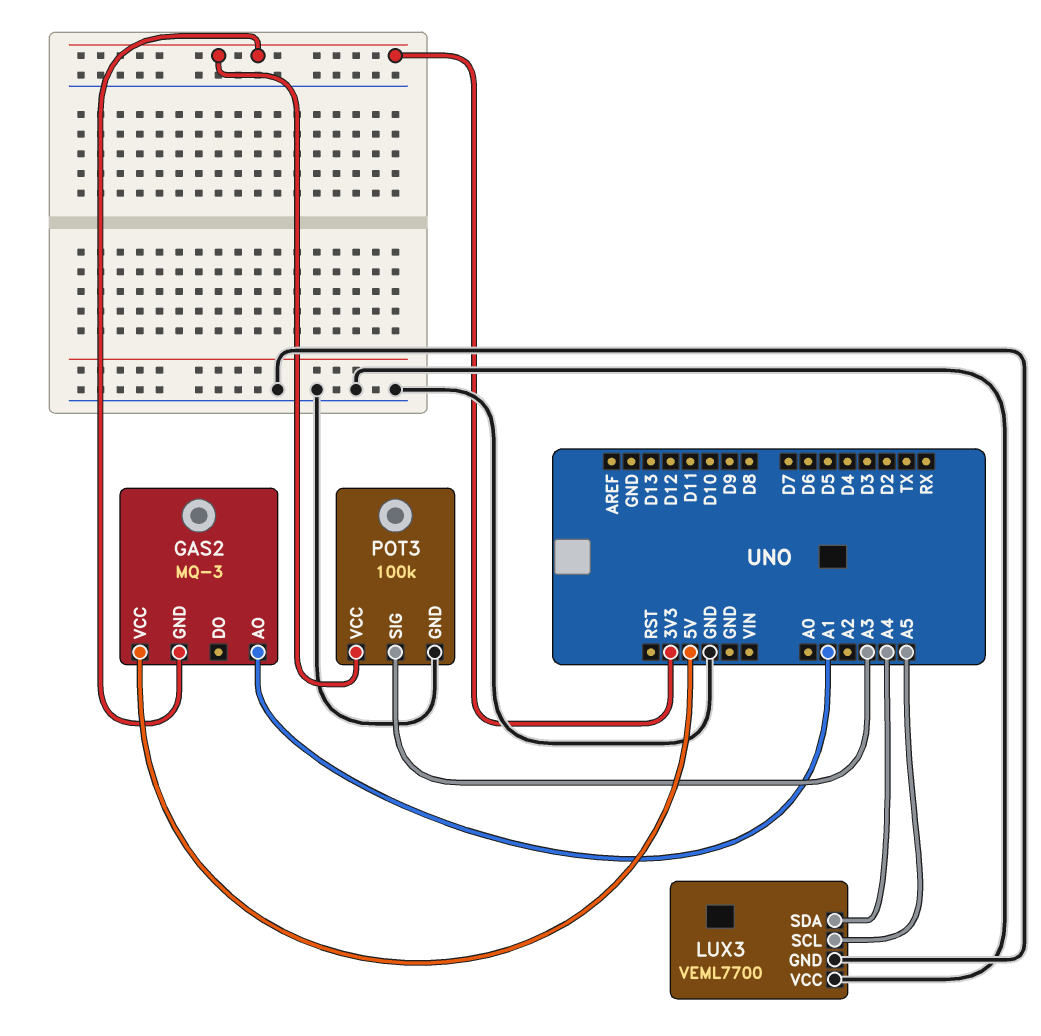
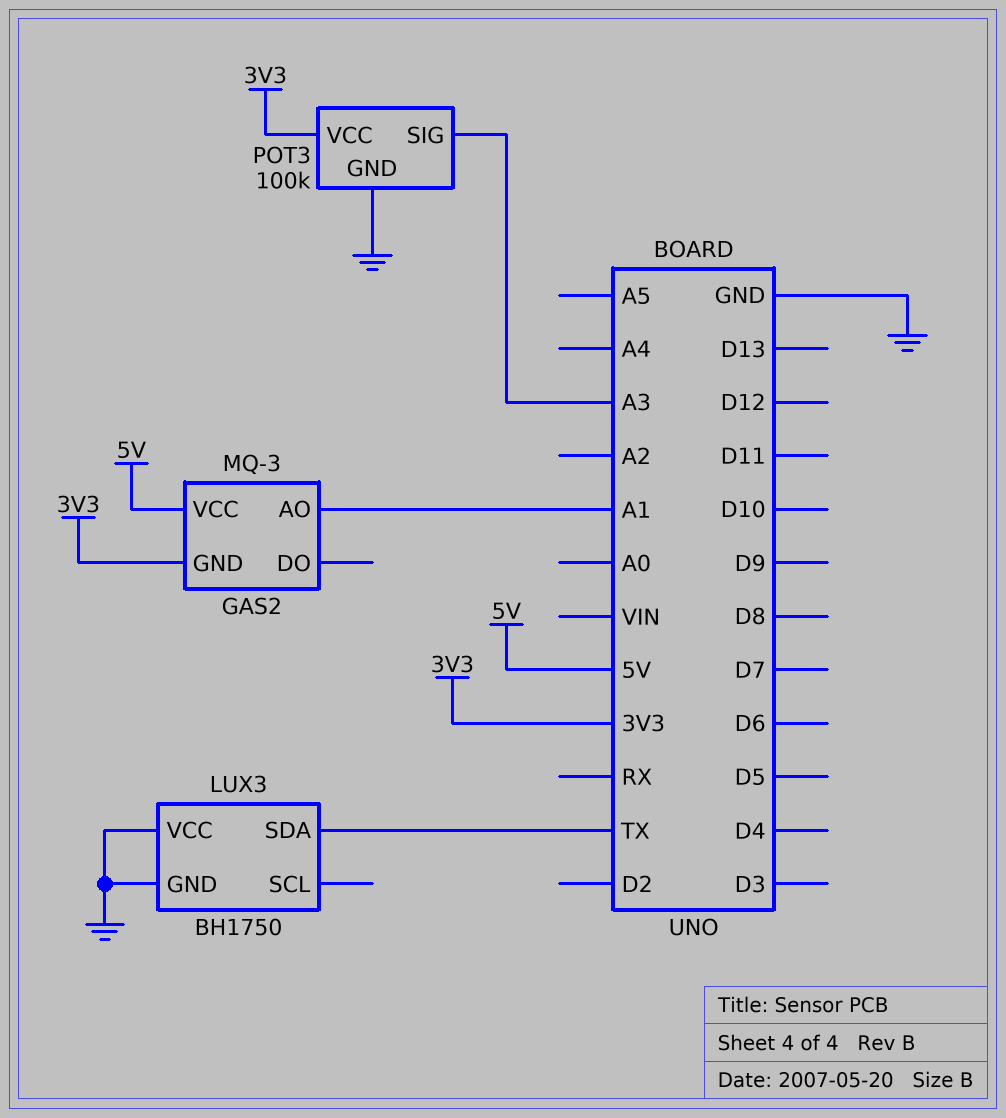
LUX3: VEML7700 -> BH1750
LUX3 pin SCL: A5 -> none
LUX3 pin SDA: A4 -> TX

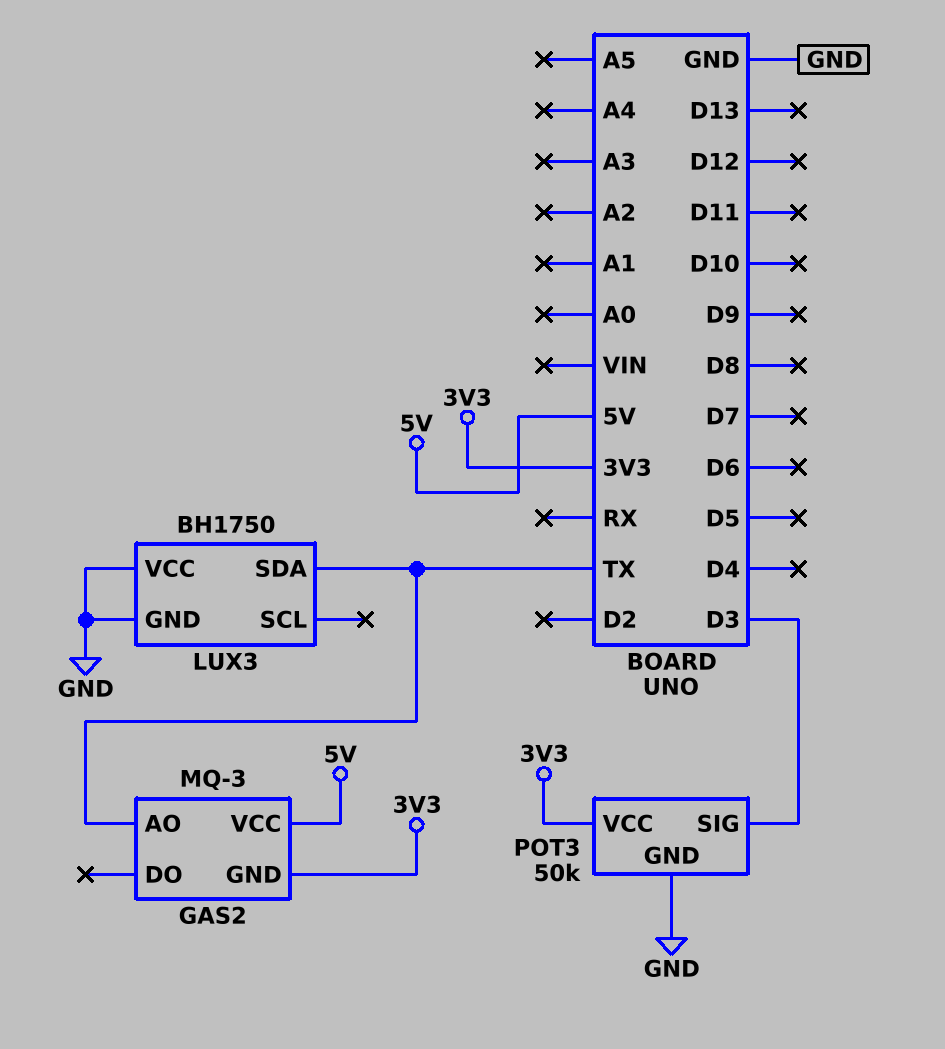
GAS2 pin AO: A1 -> TX
POT3: 100k -> 50k
POT3 pin SIG: A3 -> D3

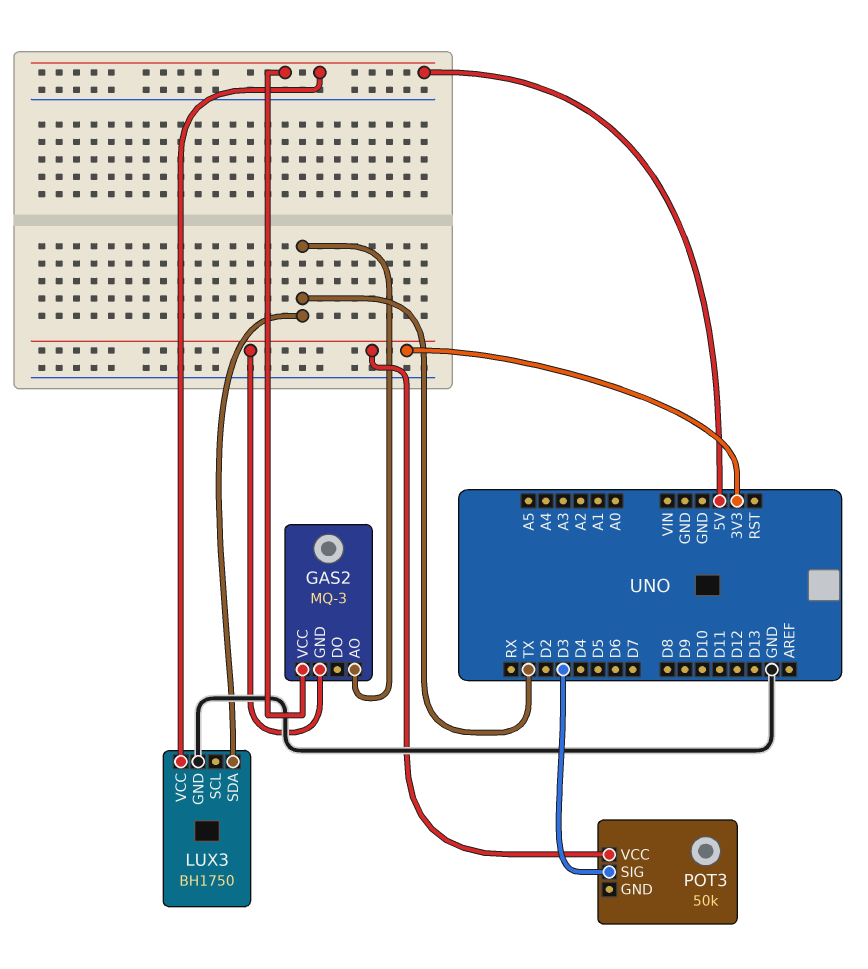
LUX3 pin VCC: GND -> 5V
POT3 pin GND: GND -> none

